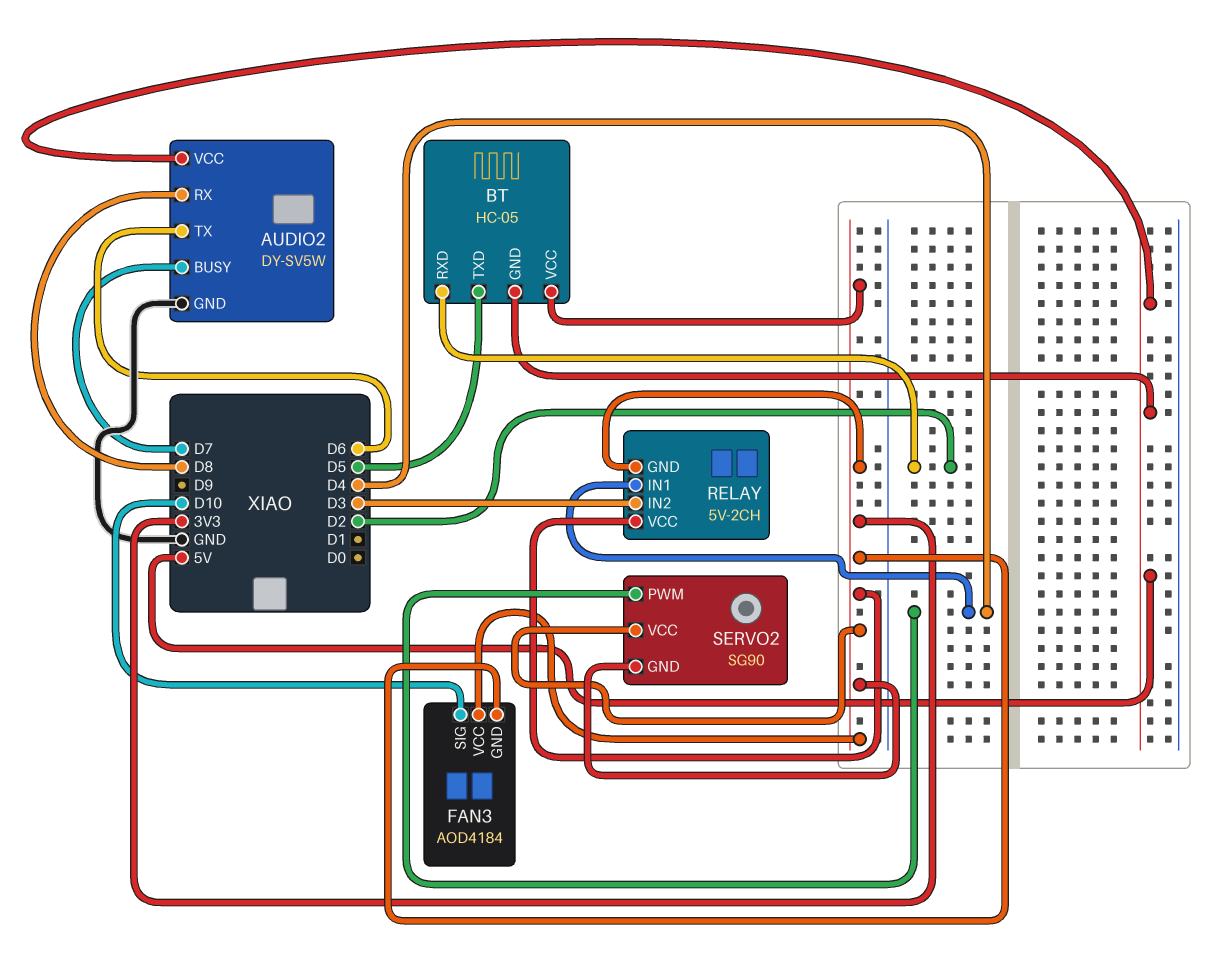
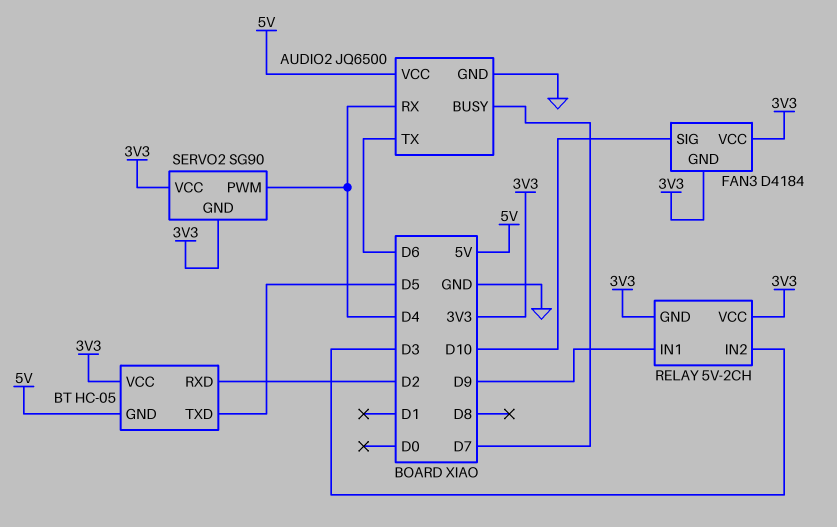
AUDIO2: DY-SV5W -> JQ6500
AUDIO2 pin RX: D8 -> D4
FAN3: AOD4184 -> D4184
RELAY pin IN1: D4 -> D9

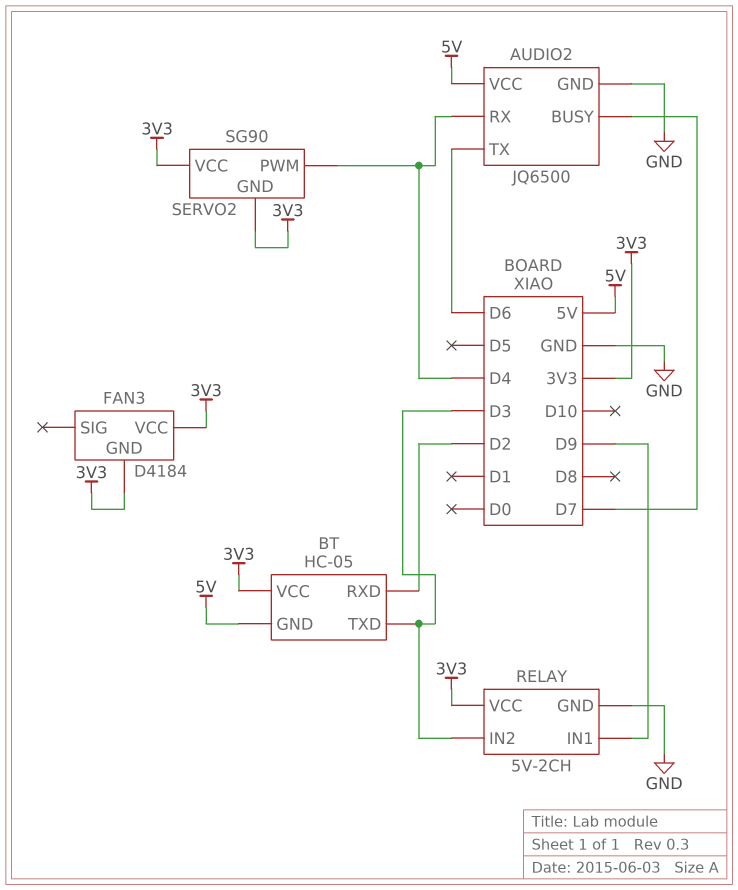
BT pin TXD: D5 -> D3
FAN3 pin SIG: D10 -> none
RELAY pin GND: 3V3 -> GND

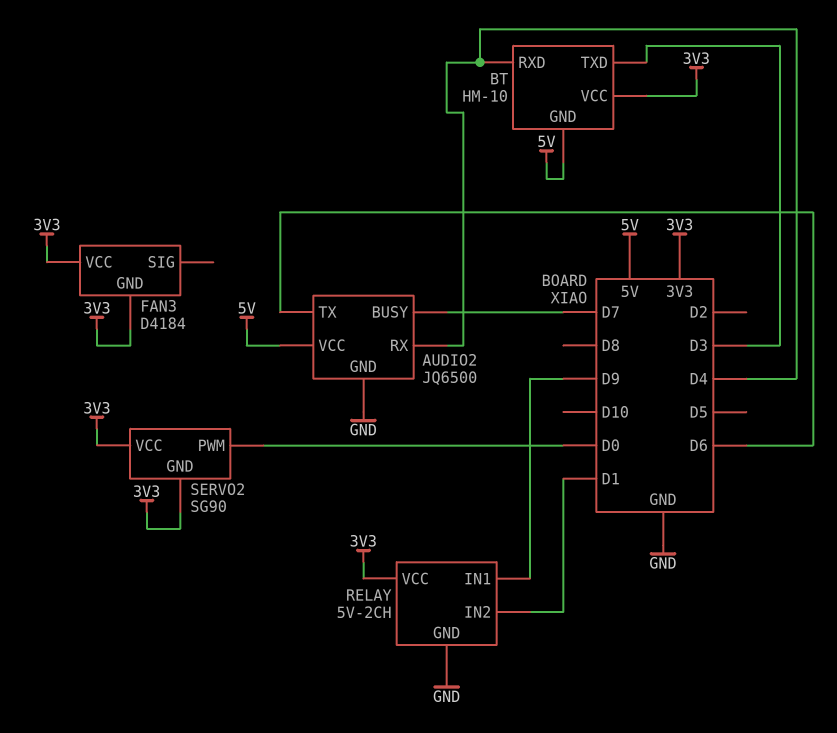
BT: HC-05 -> HM-10
BT pin RXD: D2 -> D4
RELAY pin IN2: D3 -> D1
SERVO2 pin PWM: D4 -> D0

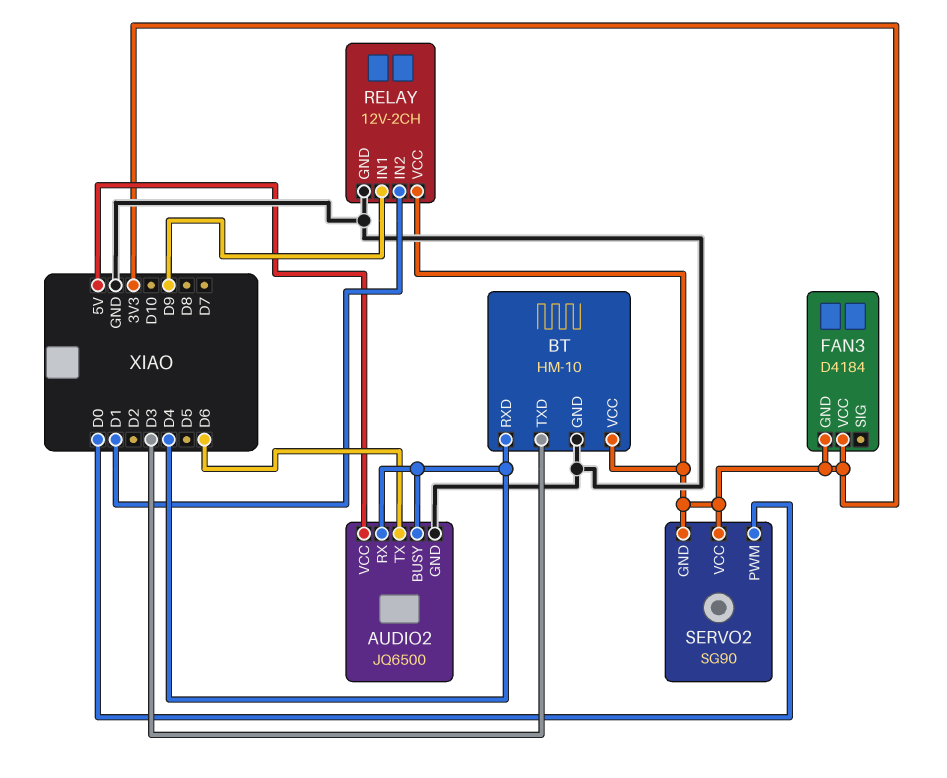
AUDIO2 pin BUSY: D7 -> D4
BT pin GND: 5V -> GND
RELAY: 5V-2CH -> 12V-2CH

